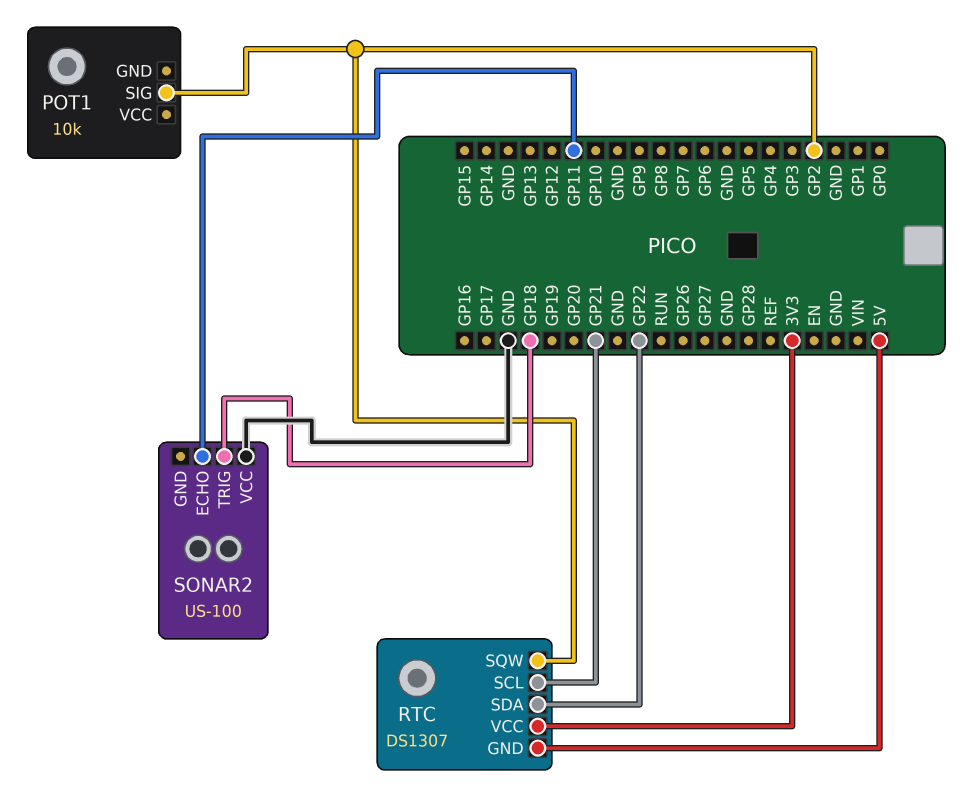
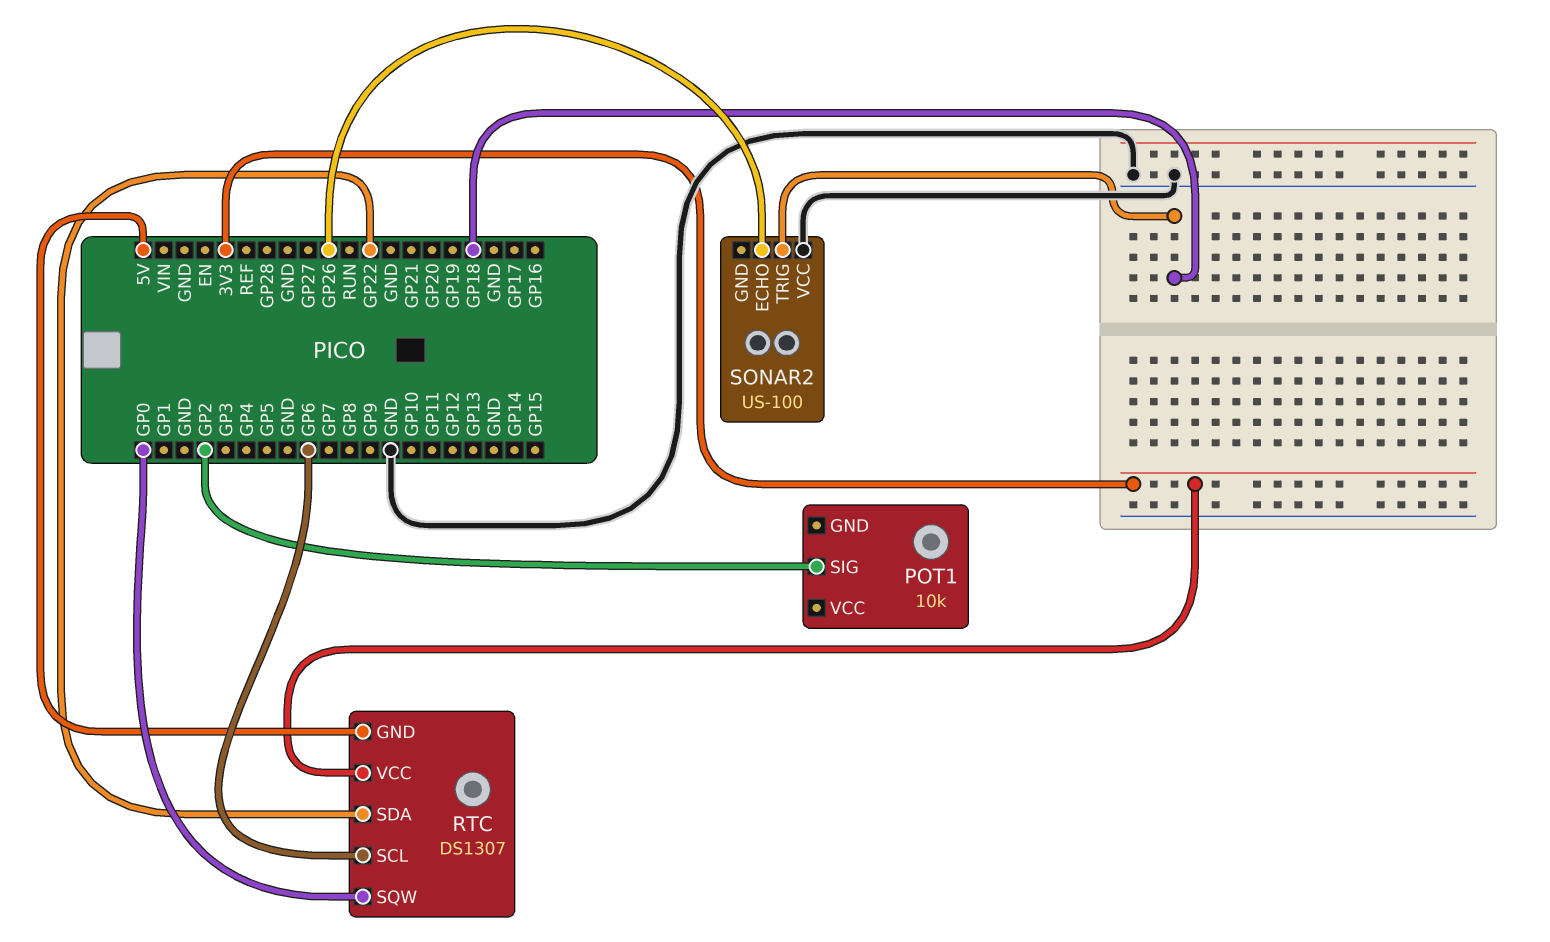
RTC pin SCL: GP21 -> GP6
RTC pin SQW: GP2 -> GP0
SONAR2 pin ECHO: GP11 -> GP26

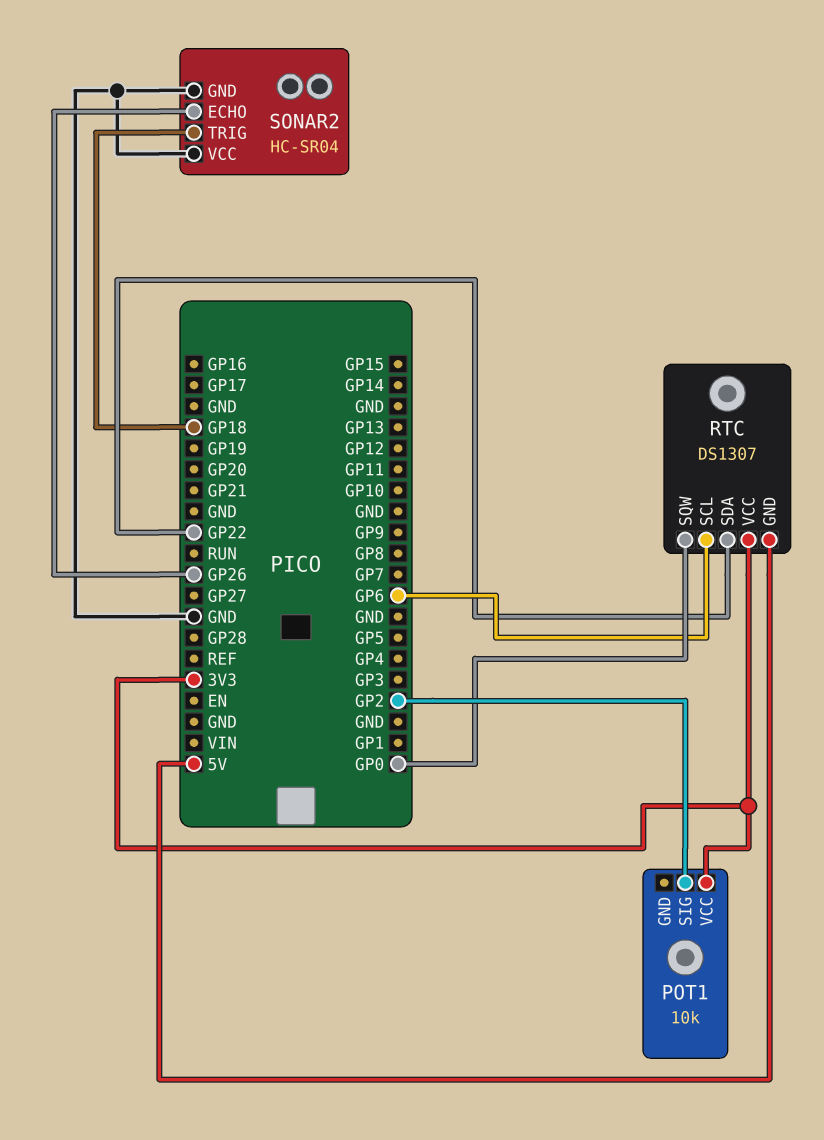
POT1 pin VCC: none -> 3V3
SONAR2: US-100 -> HC-SR04
SONAR2 pin GND: none -> GND

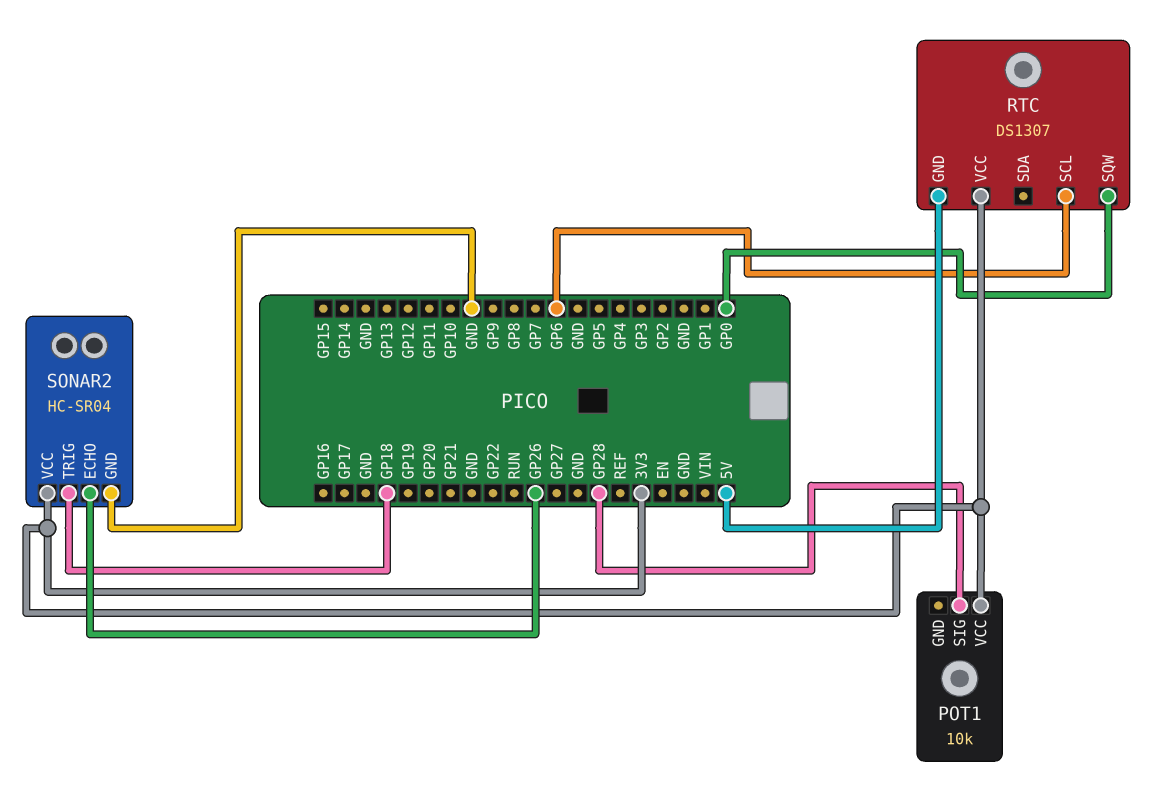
POT1 pin SIG: GP2 -> GP28
RTC pin SDA: GP22 -> none
SONAR2 pin VCC: GND -> 3V3

